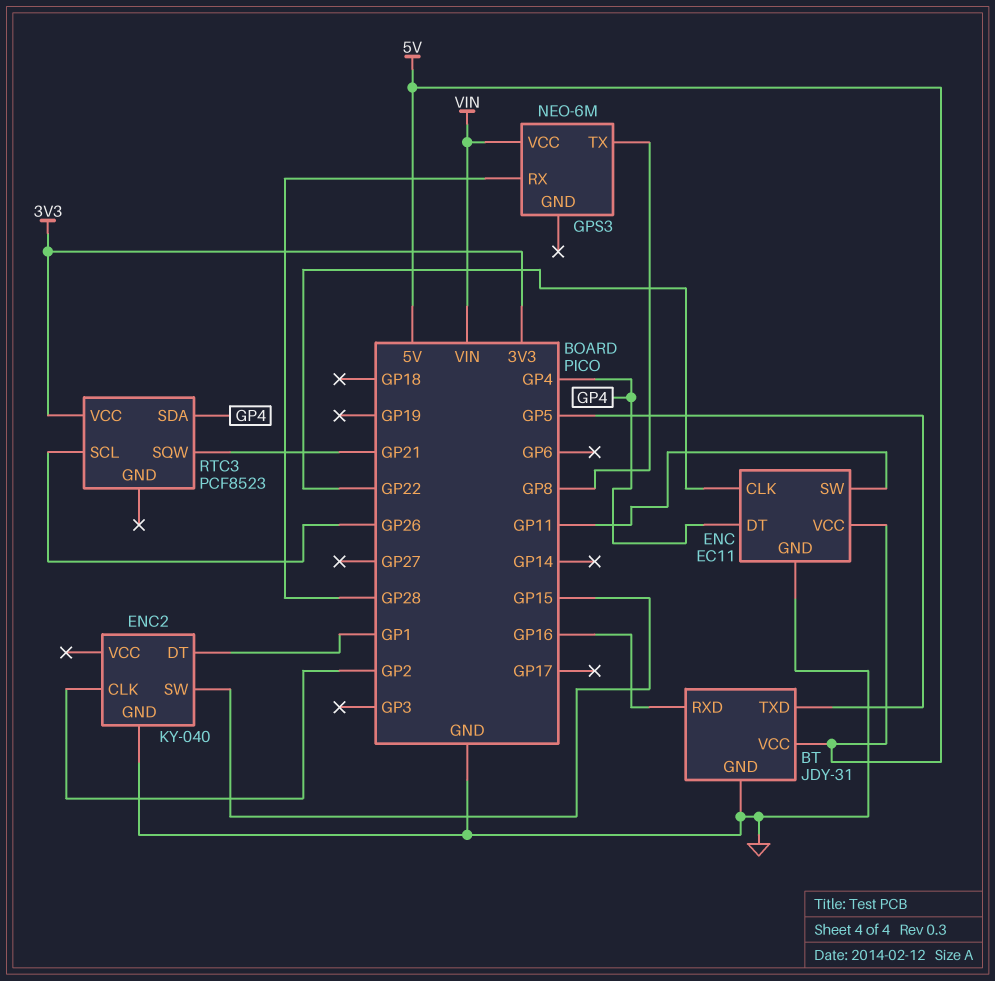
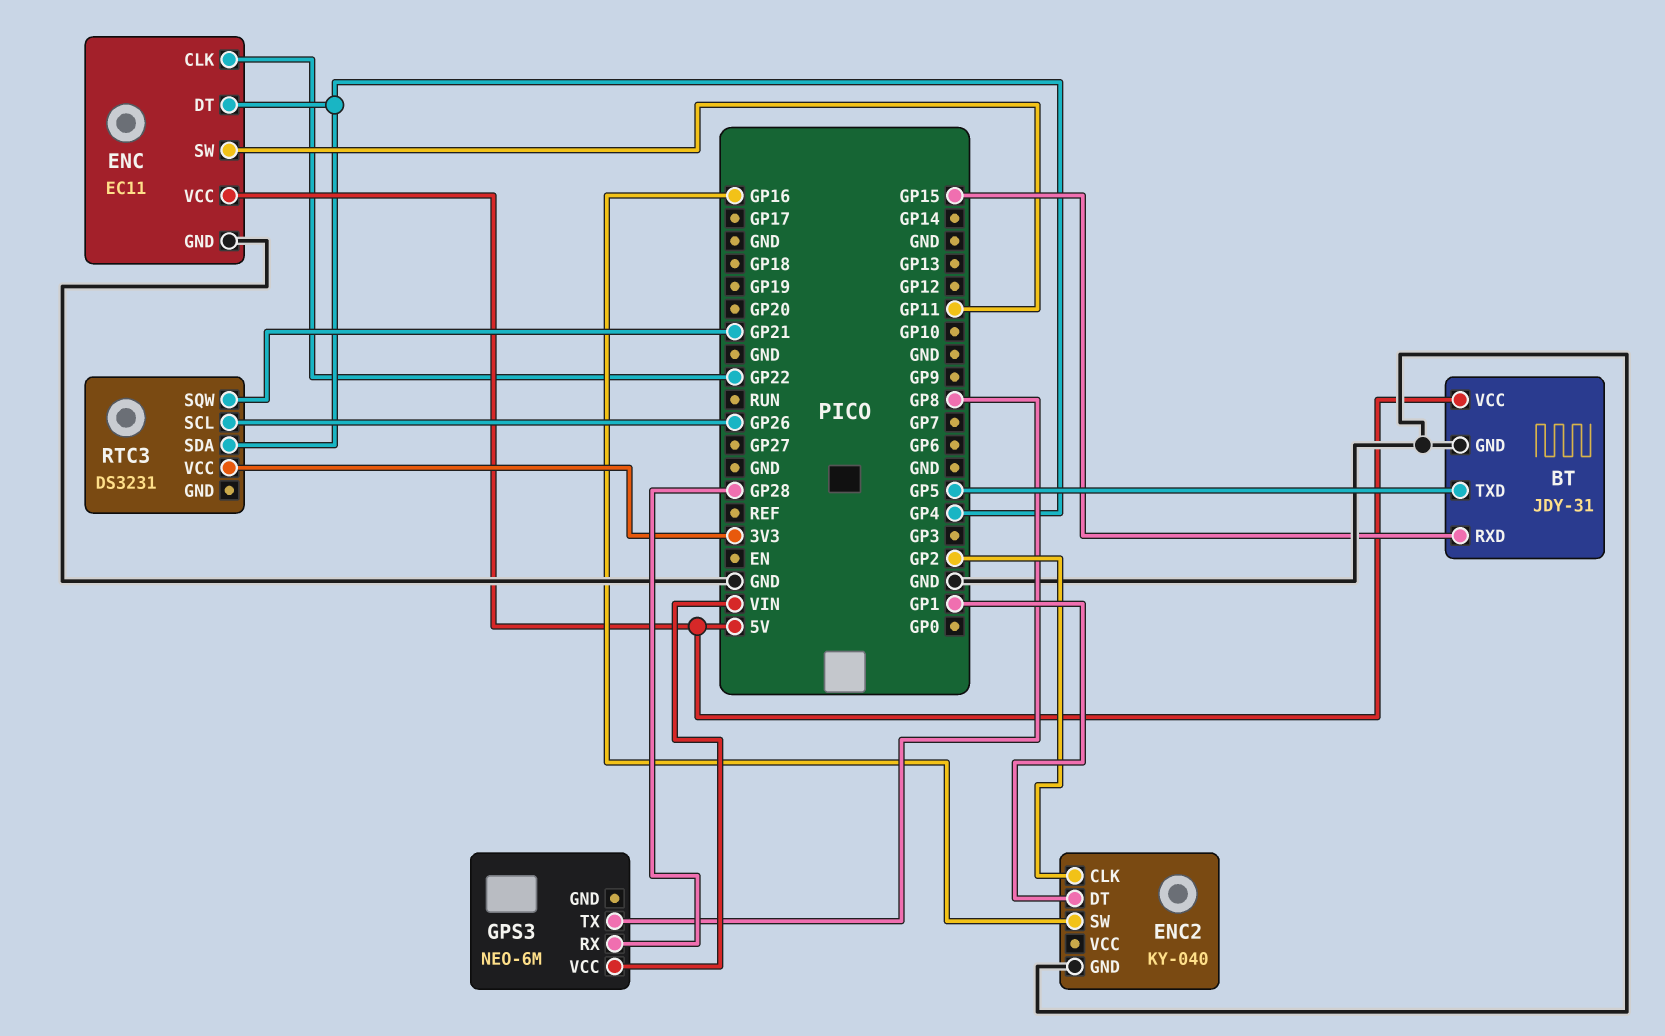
BT pin RXD: GP16 -> GP15
ENC2 pin SW: GP15 -> GP16
RTC3: PCF8523 -> DS3231

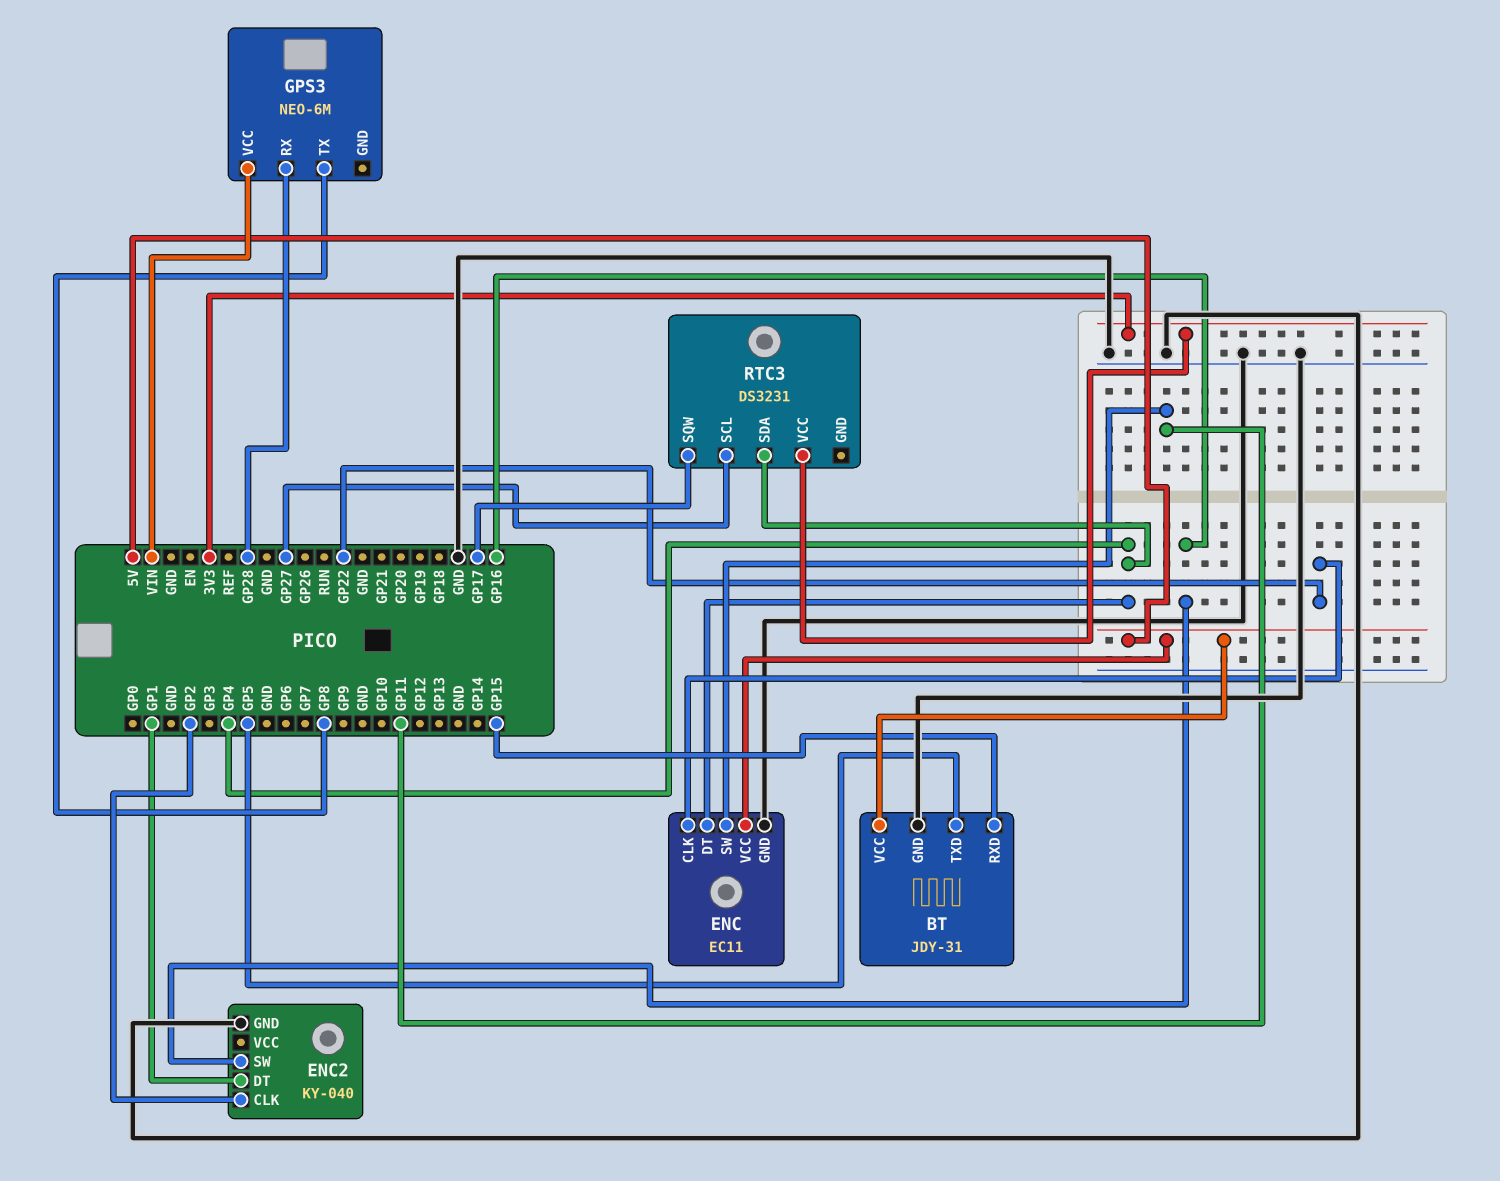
RTC3 pin SCL: GP26 -> GP27
RTC3 pin SQW: GP21 -> GP17

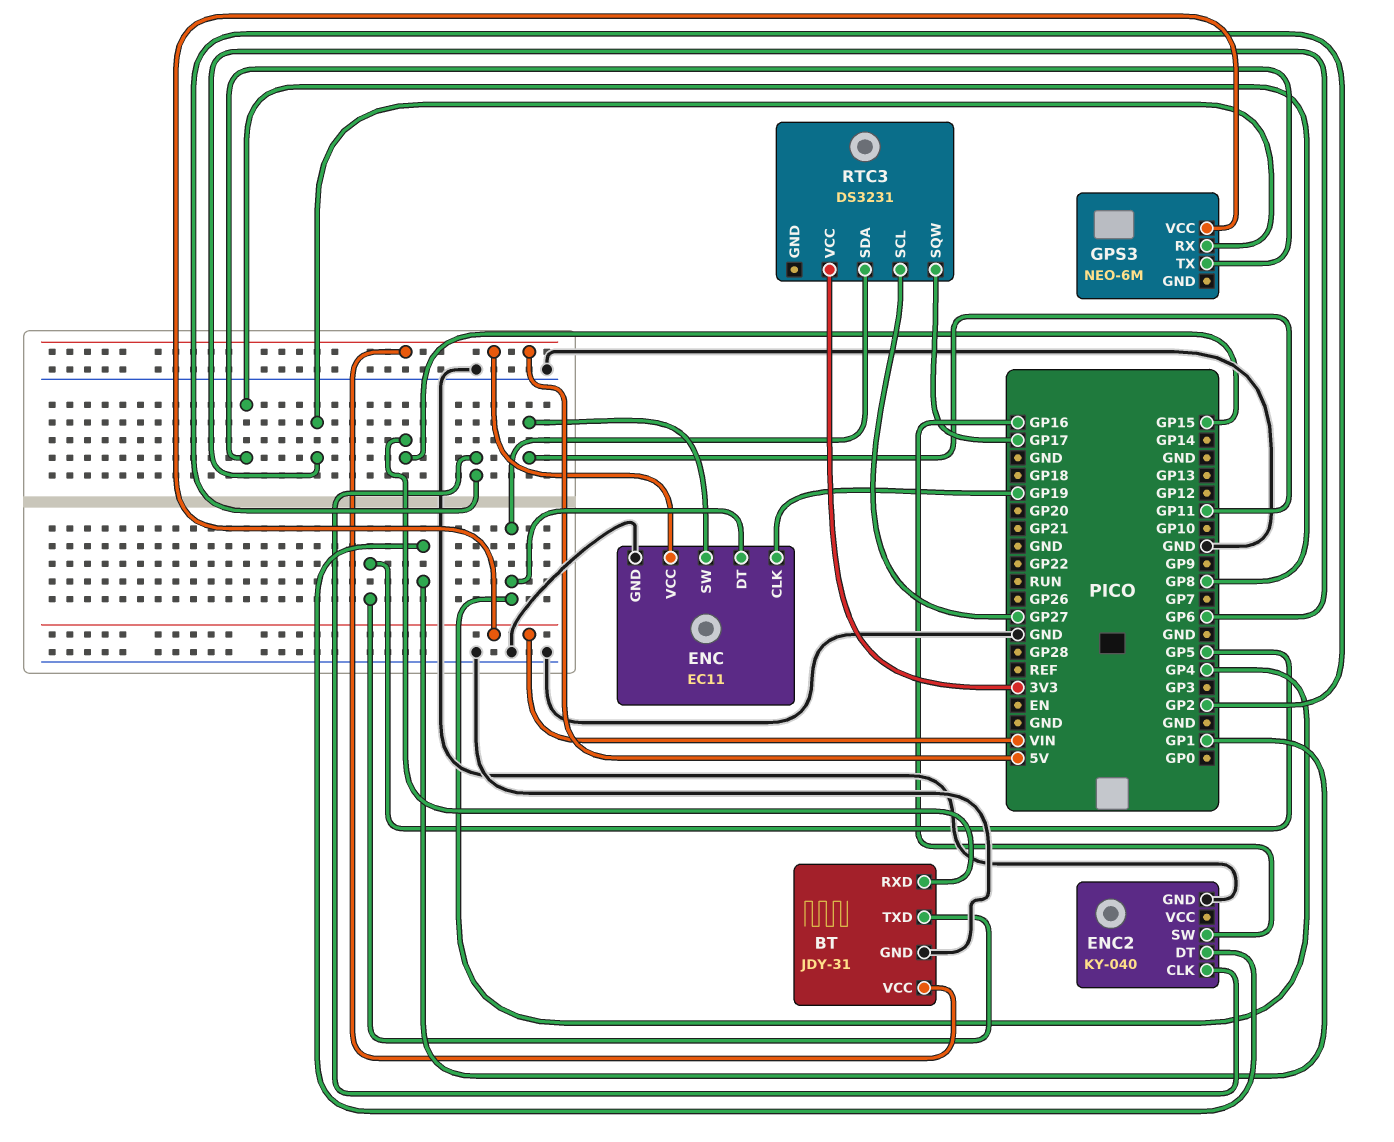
ENC pin CLK: GP22 -> GP19
GPS3 pin RX: GP28 -> GP6

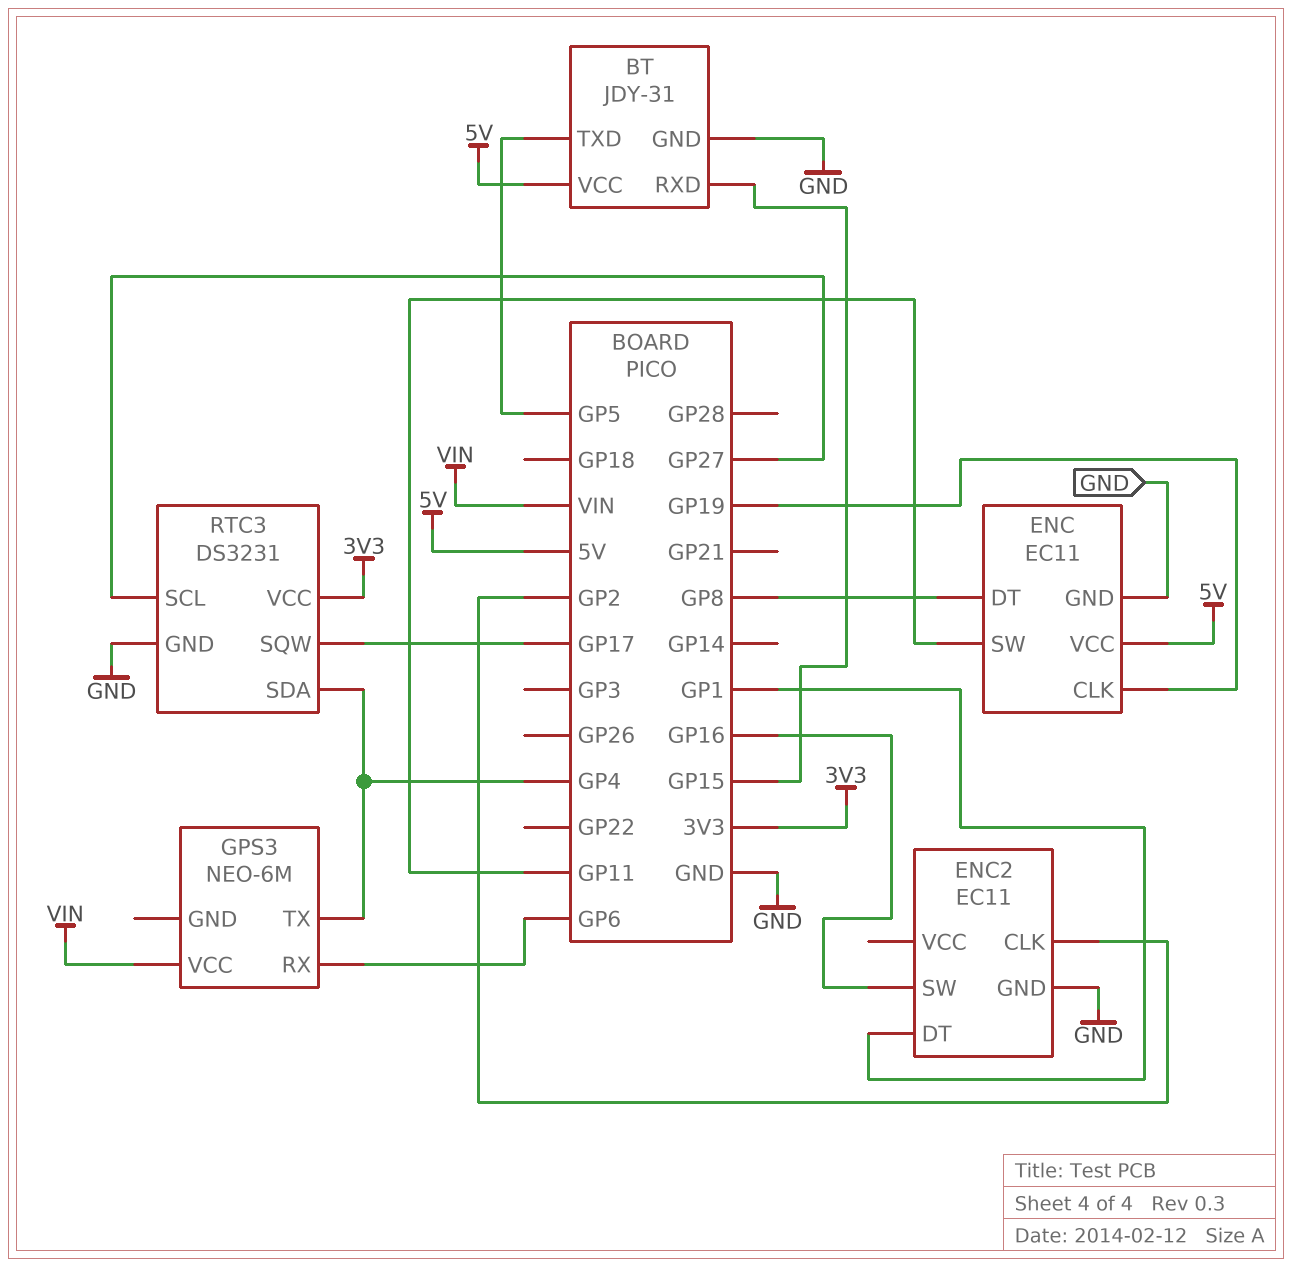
ENC pin DT: GP4 -> GP8
ENC2: KY-040 -> EC11
GPS3 pin TX: GP8 -> GP4
RTC3 pin GND: none -> GND

